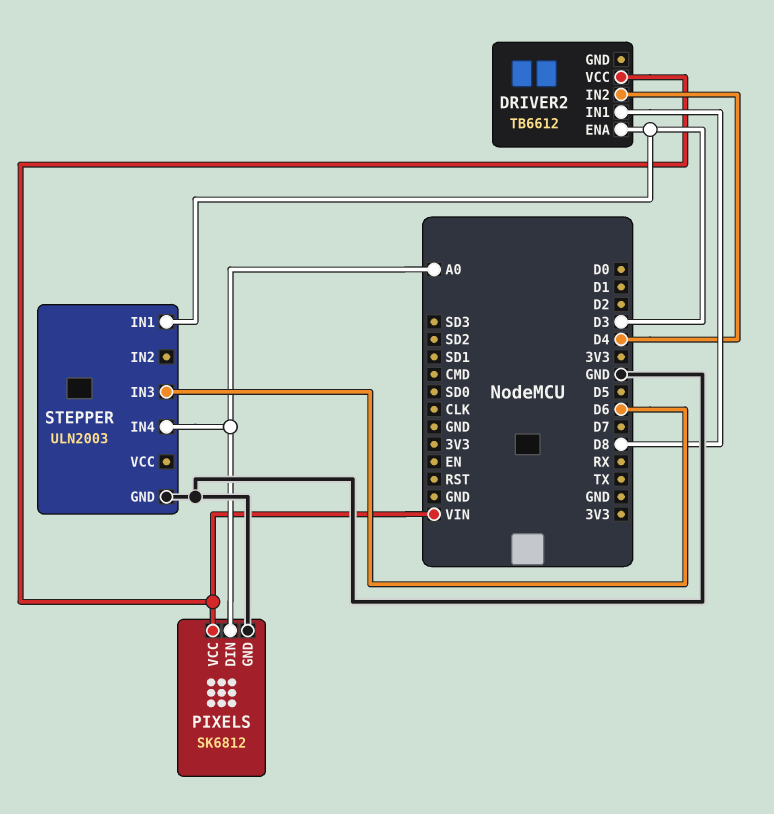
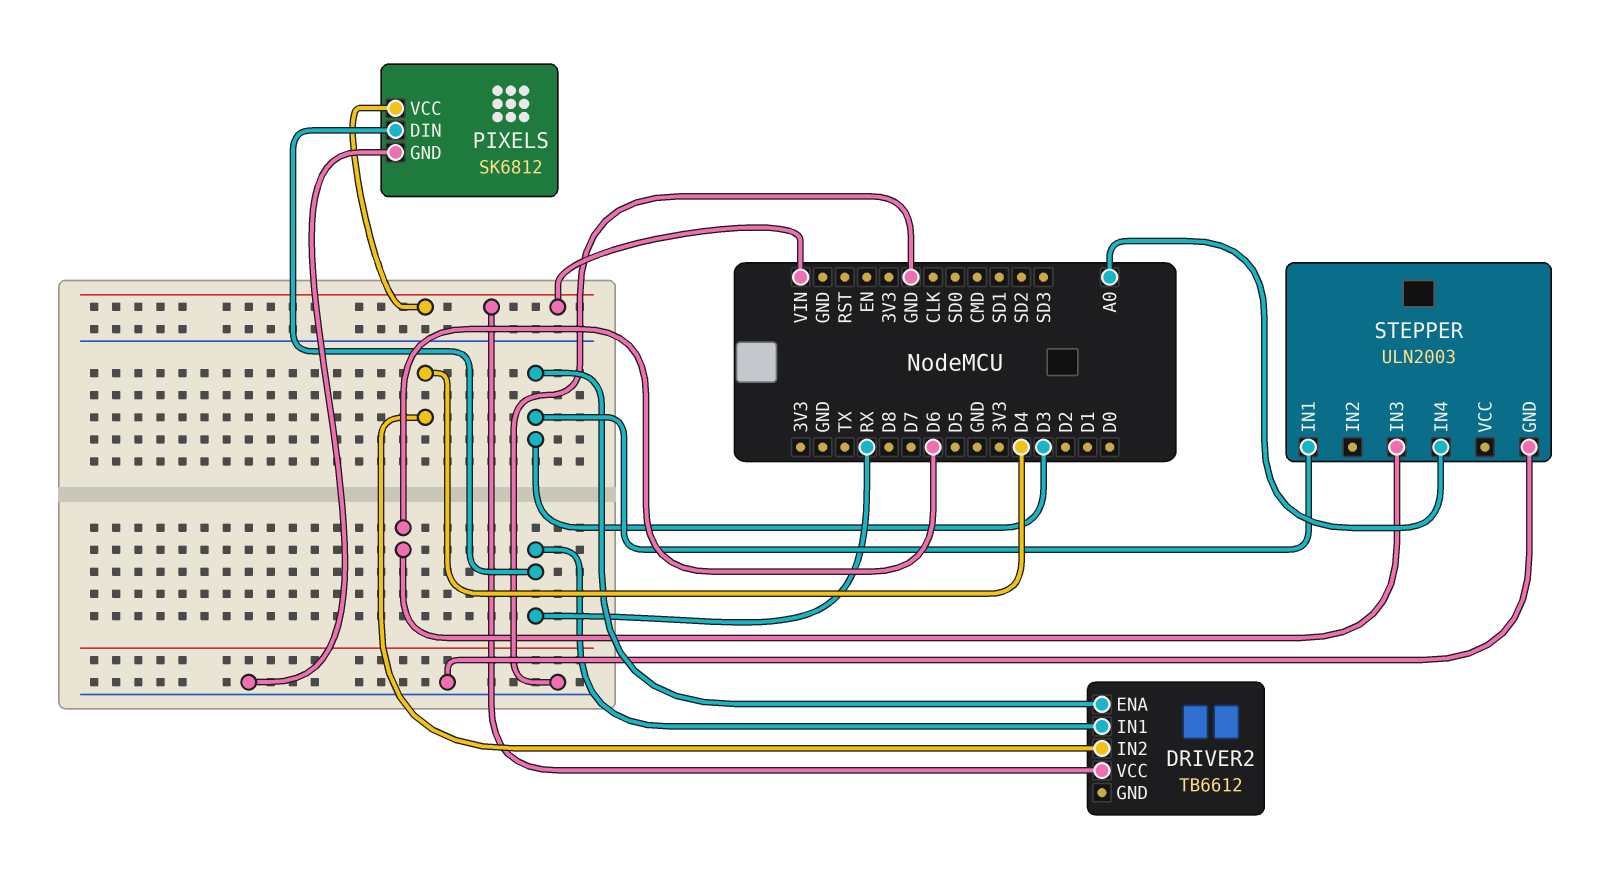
DRIVER2 pin IN1: D8 -> RX
PIXELS pin DIN: A0 -> RX

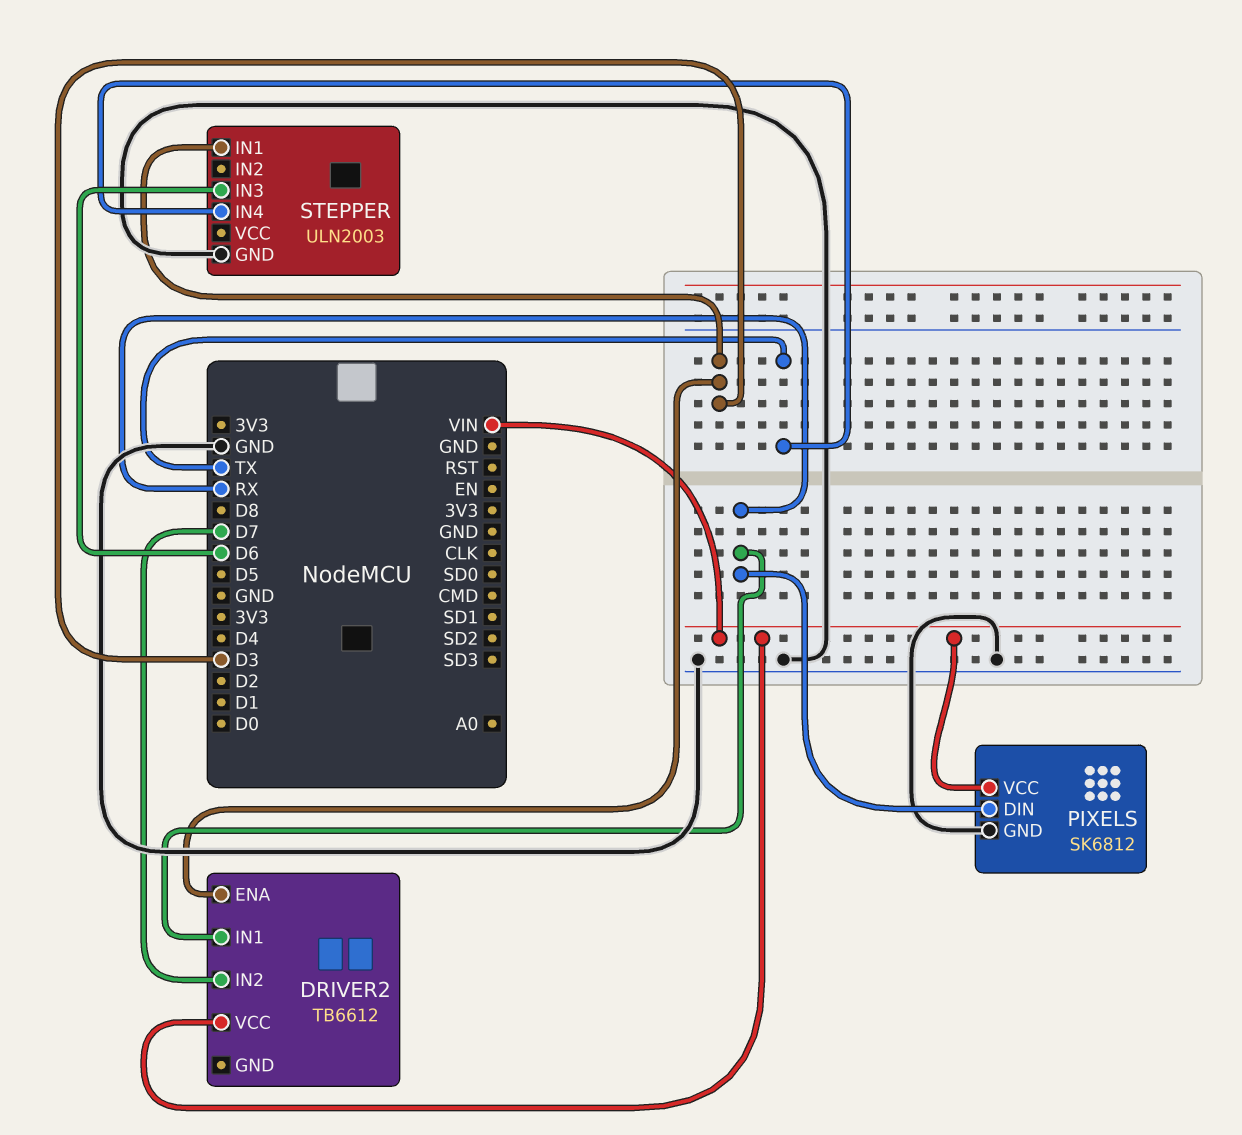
DRIVER2 pin IN2: D4 -> D7
STEPPER pin IN4: A0 -> TX

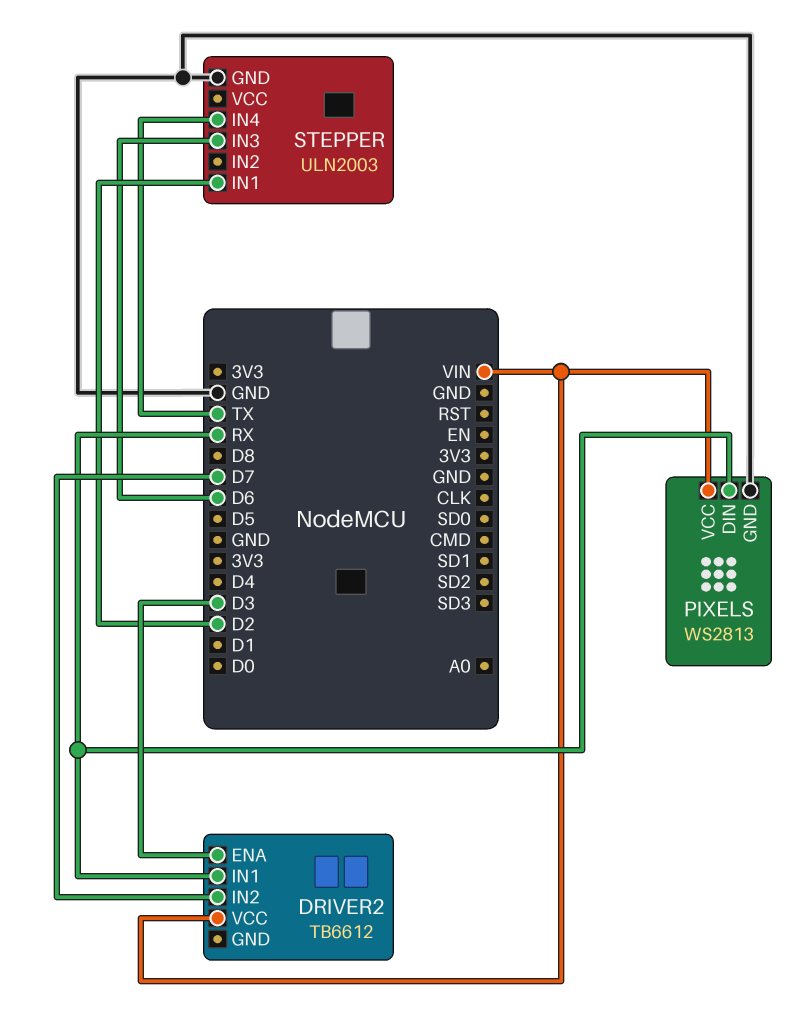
PIXELS: SK6812 -> WS2813
STEPPER pin IN1: D3 -> D2

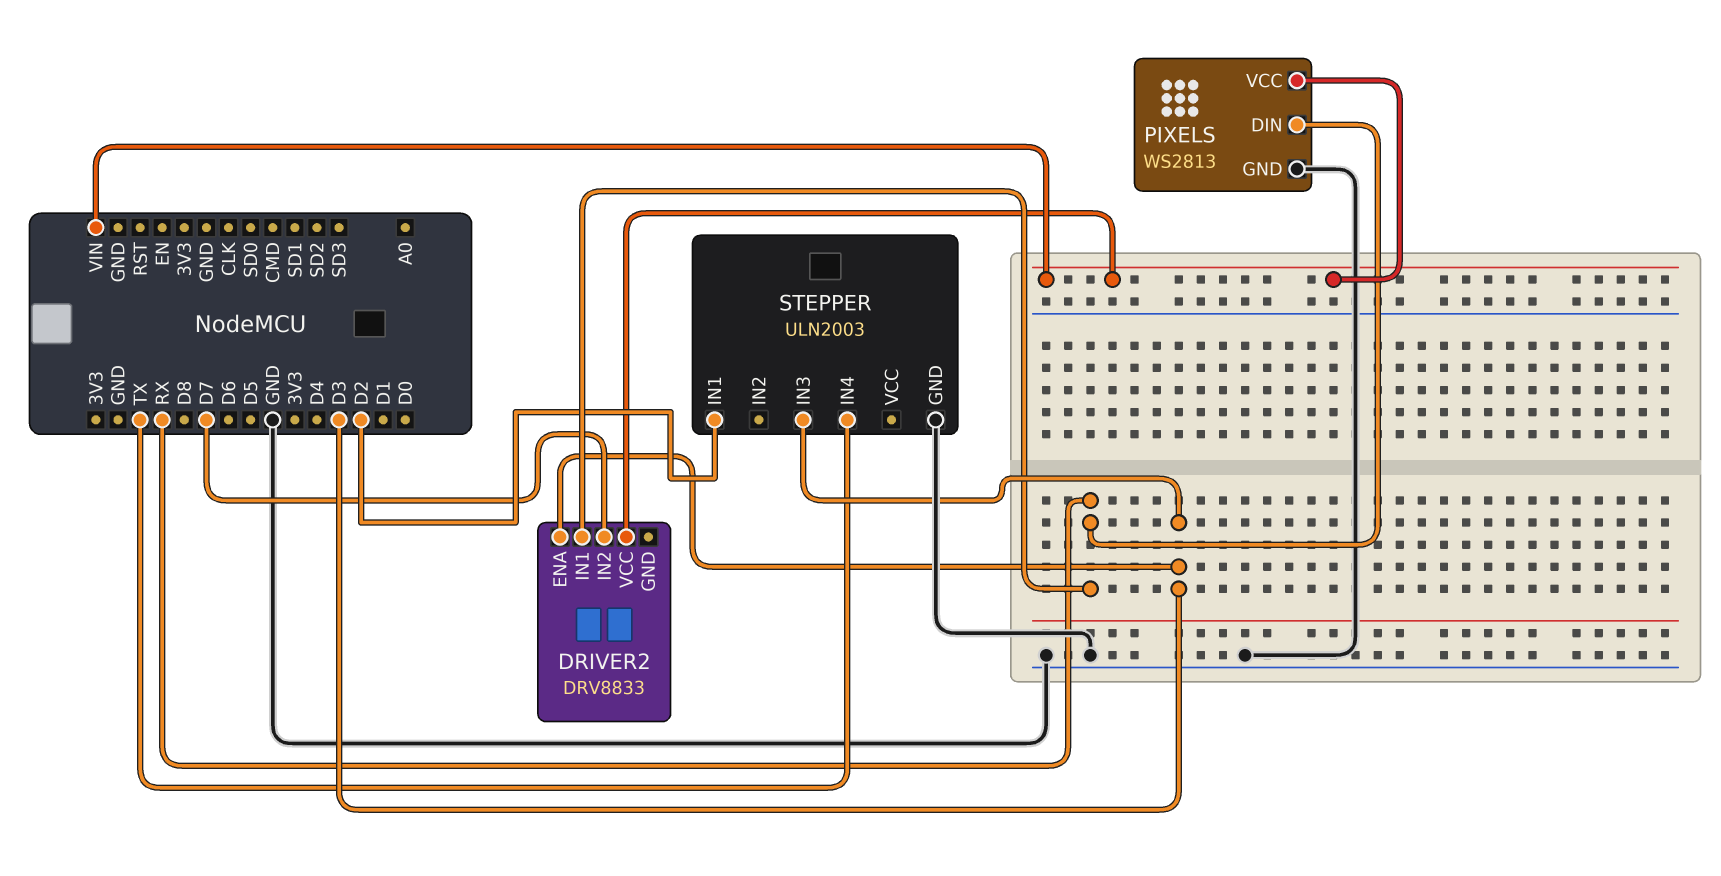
DRIVER2: TB6612 -> DRV8833
STEPPER pin IN3: D6 -> D3

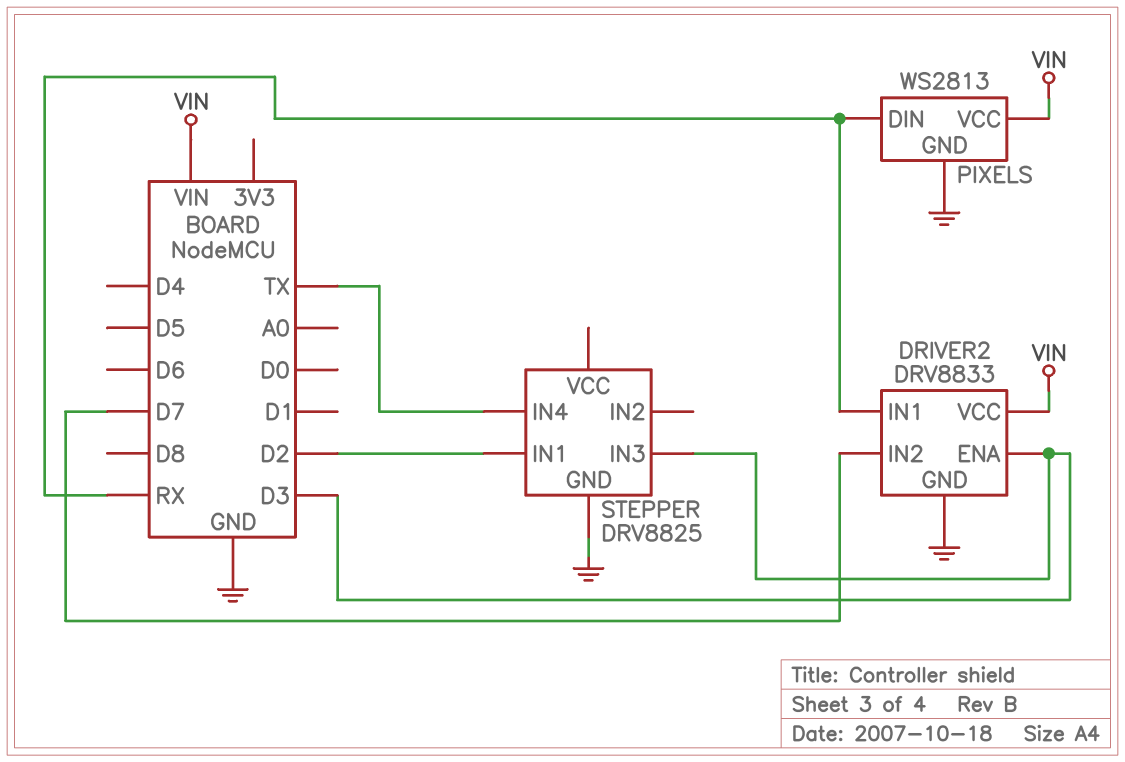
DRIVER2 pin GND: none -> GND
STEPPER: ULN2003 -> DRV8825

